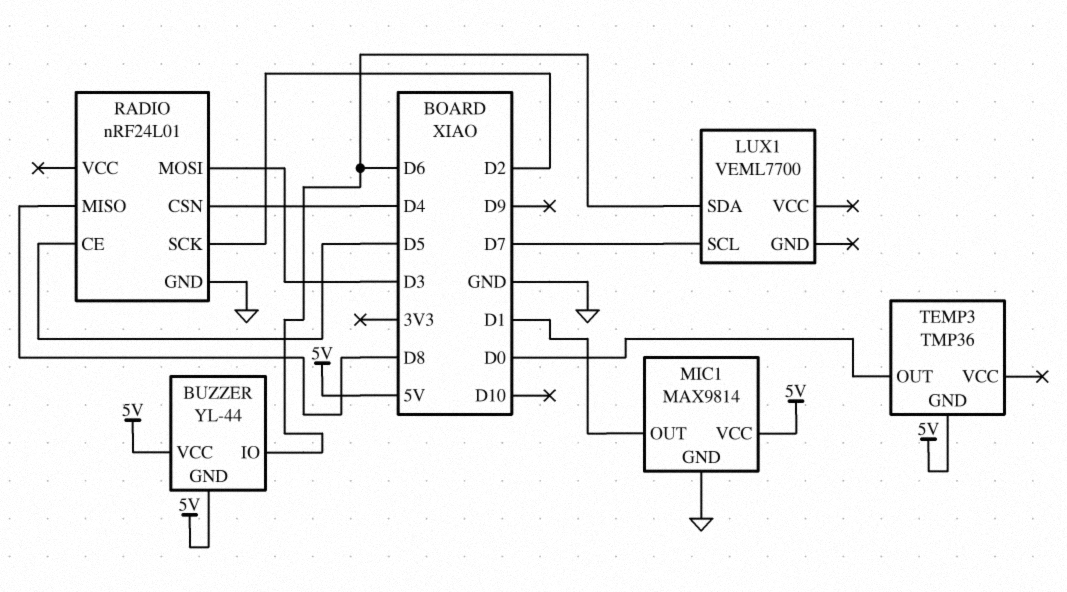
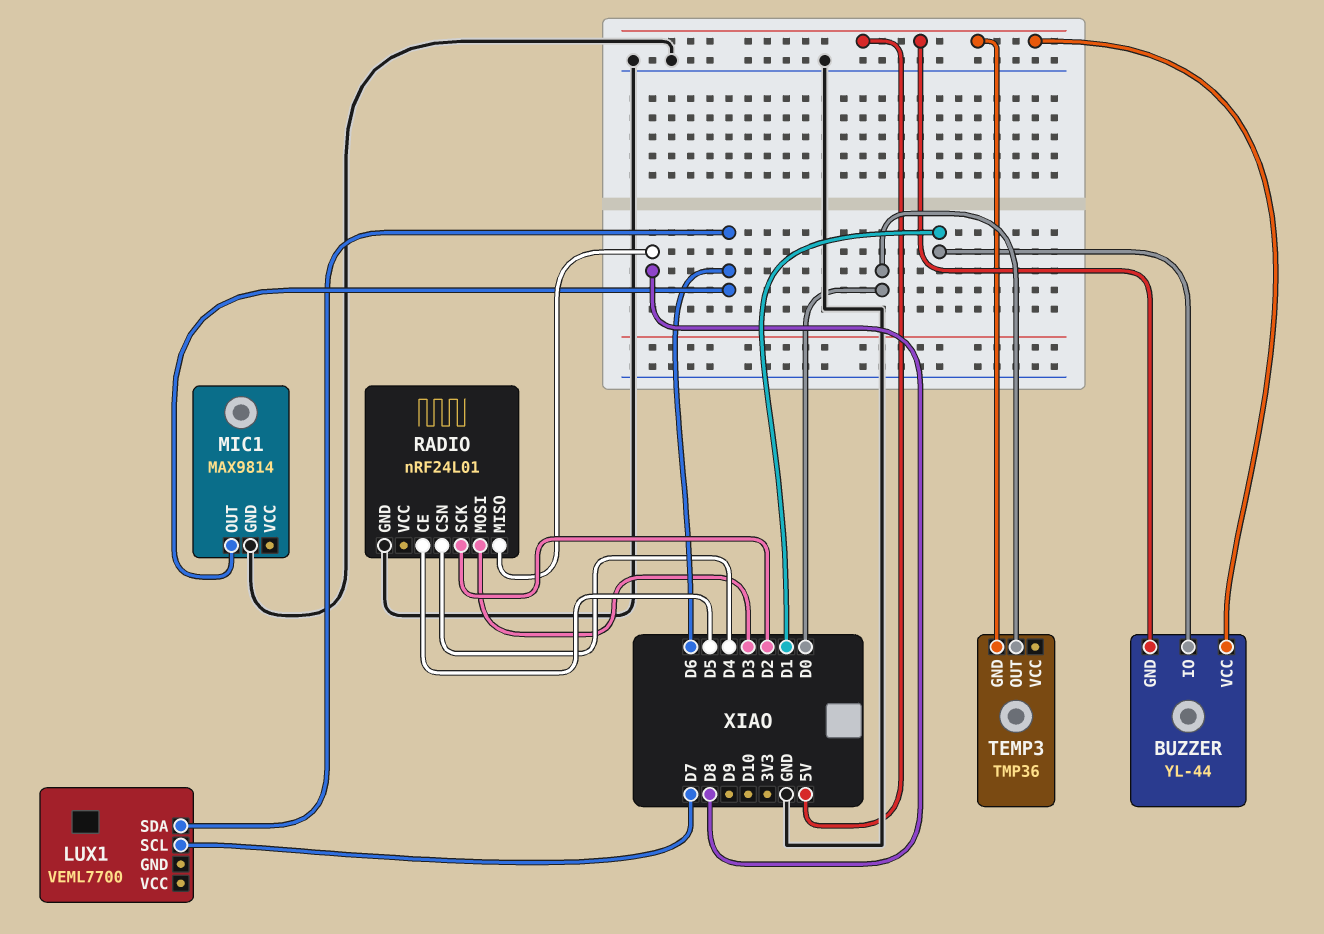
BUZZER pin IO: D6 -> D1
MIC1 pin OUT: D1 -> D6
MIC1 pin VCC: 5V -> none

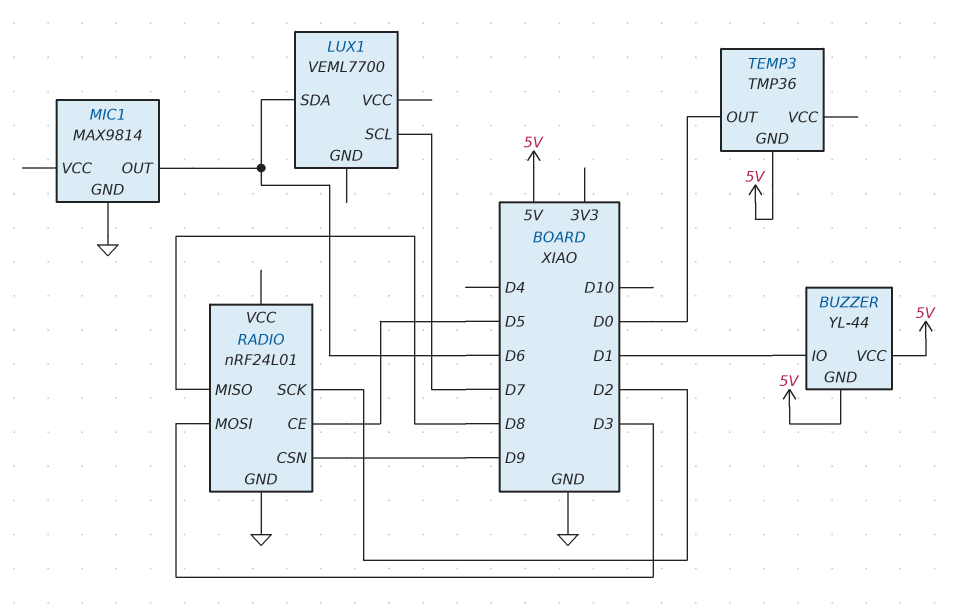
RADIO pin CSN: D4 -> D9

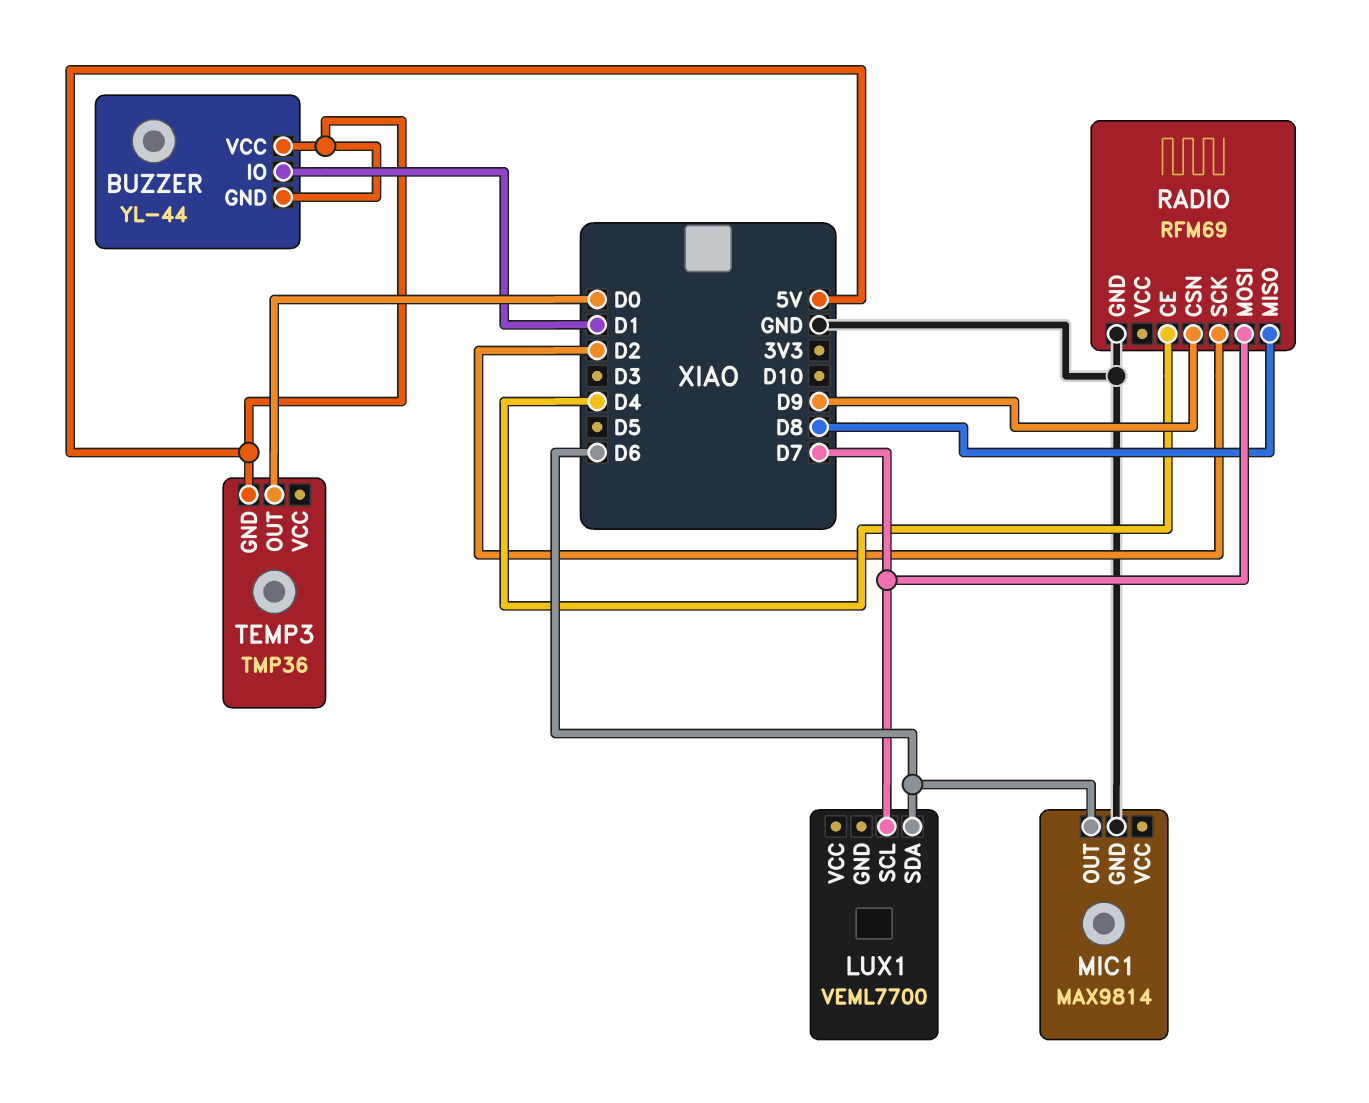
RADIO: nRF24L01 -> RFM69
RADIO pin CE: D5 -> D4
RADIO pin MOSI: D3 -> D7

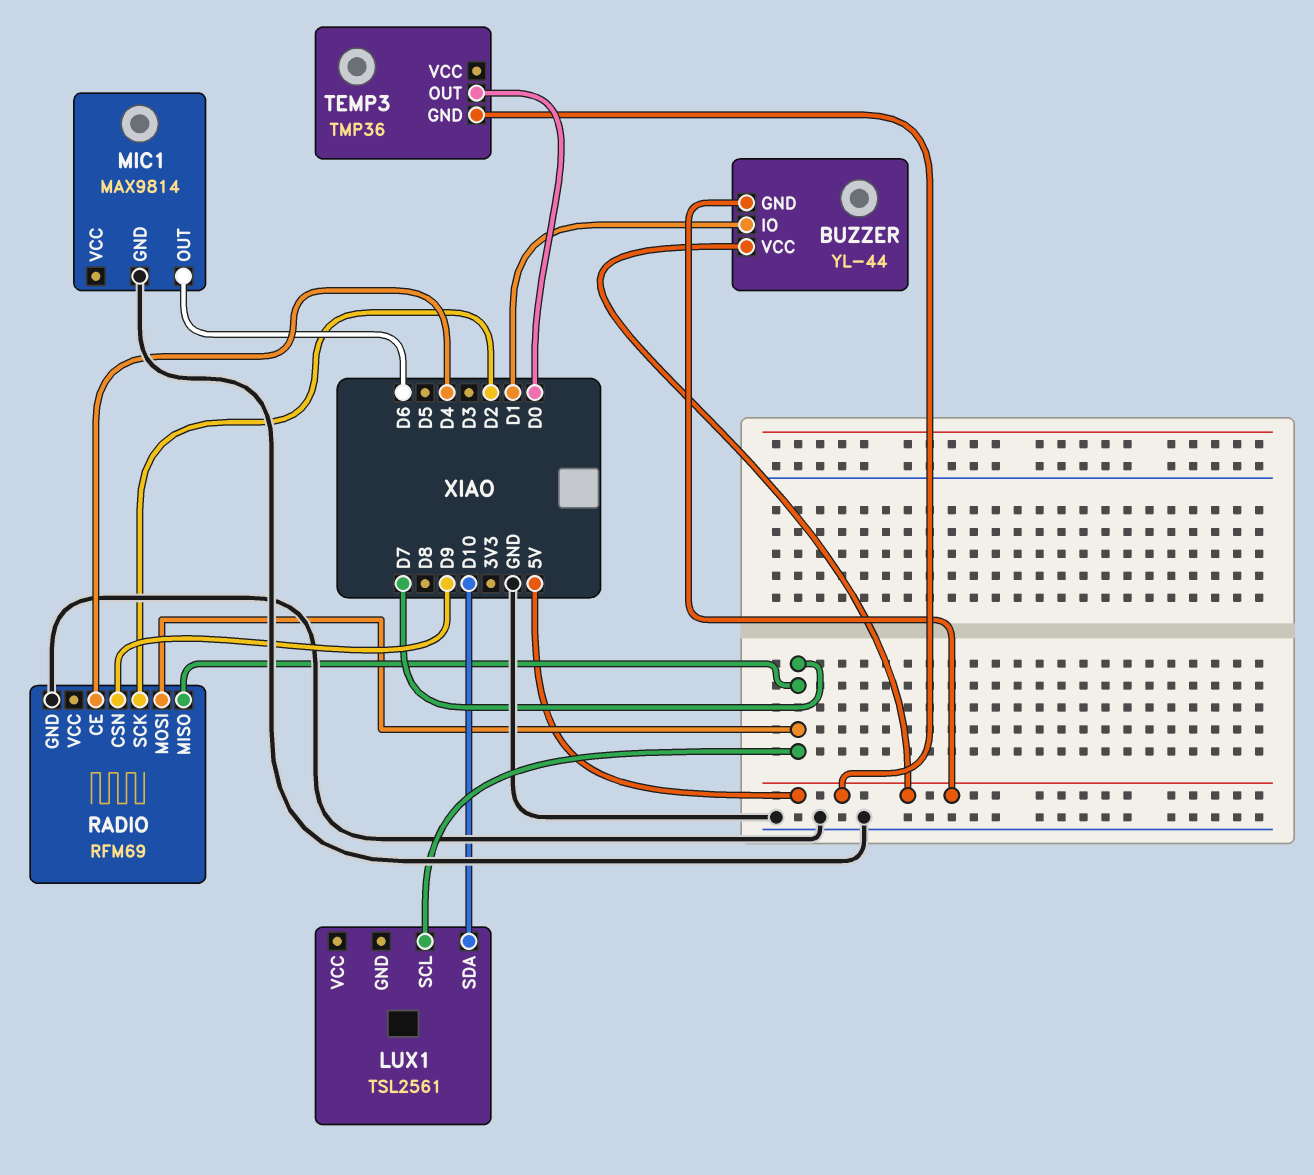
LUX1: VEML7700 -> TSL2561
LUX1 pin SDA: D6 -> D10
RADIO pin MISO: D8 -> D7

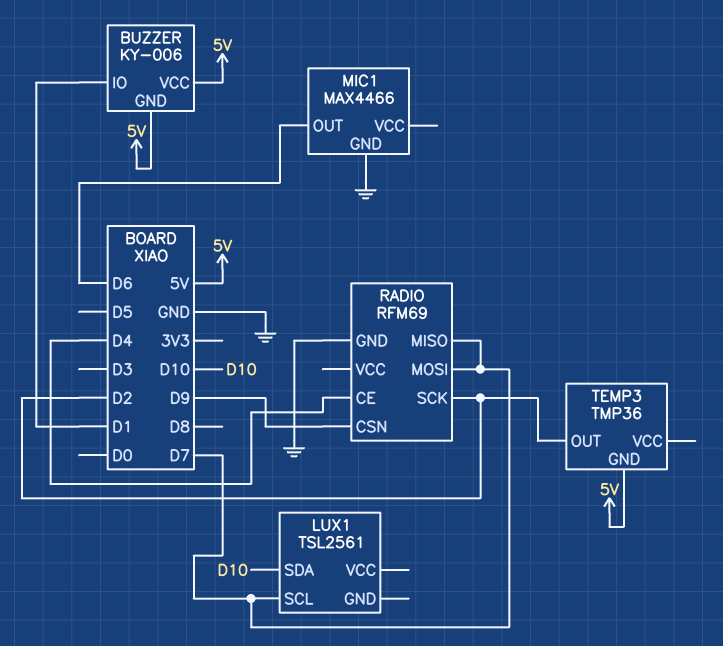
BUZZER: YL-44 -> KY-006
MIC1: MAX9814 -> MAX4466
TEMP3 pin OUT: D0 -> D2

